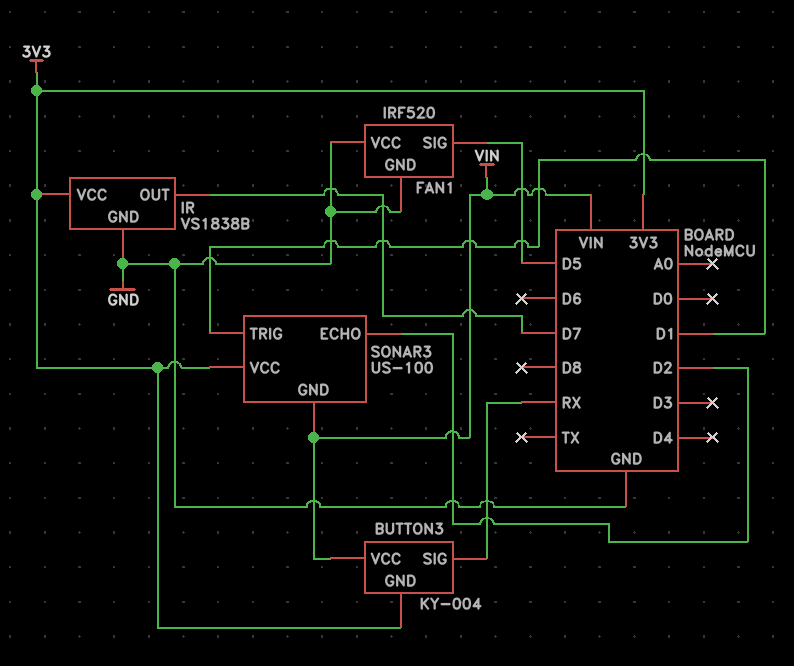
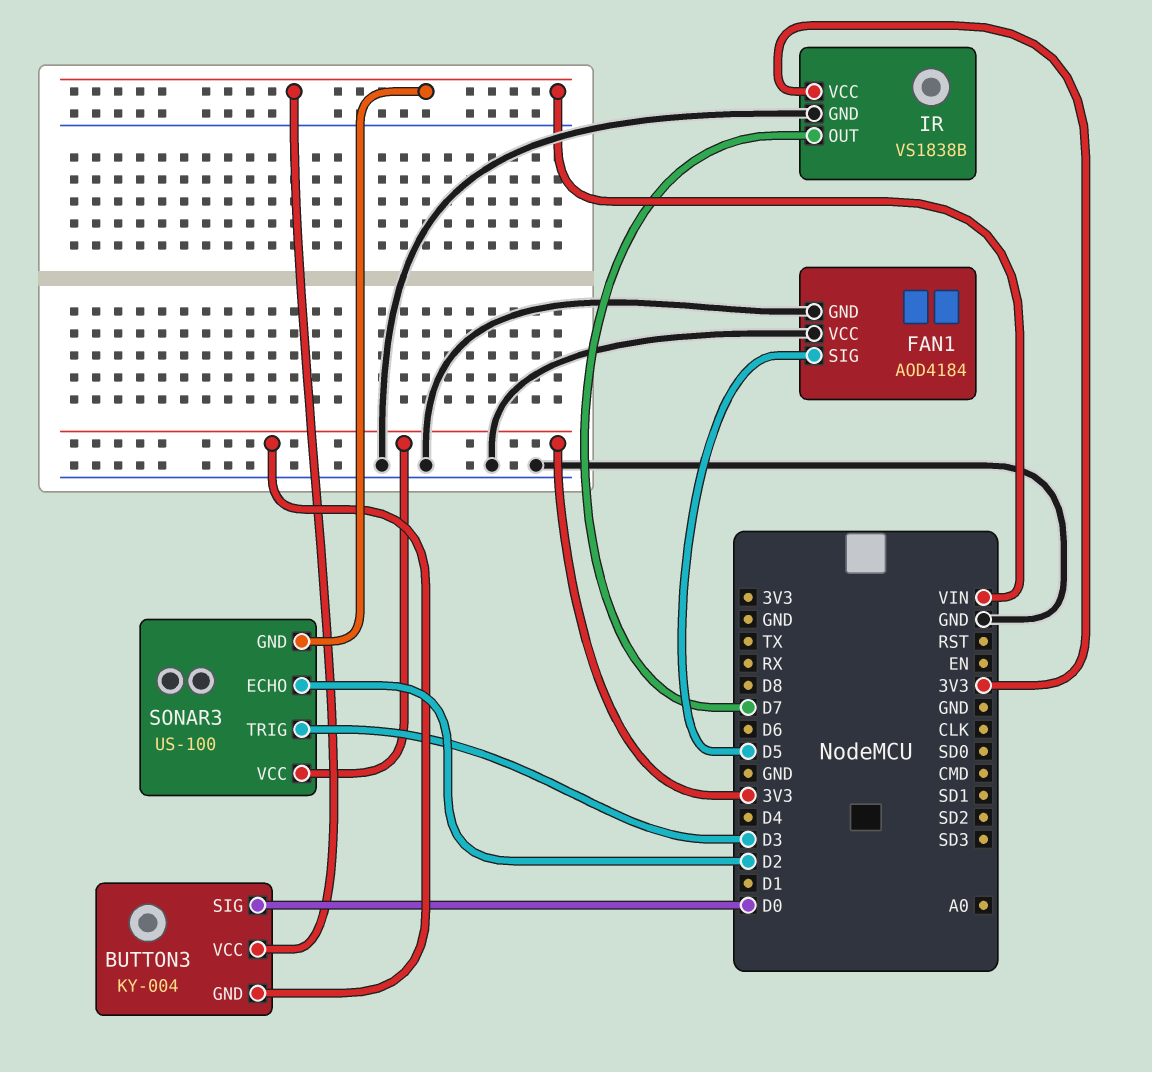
BUTTON3 pin SIG: RX -> D0
FAN1: IRF520 -> AOD4184
SONAR3 pin TRIG: D1 -> D3

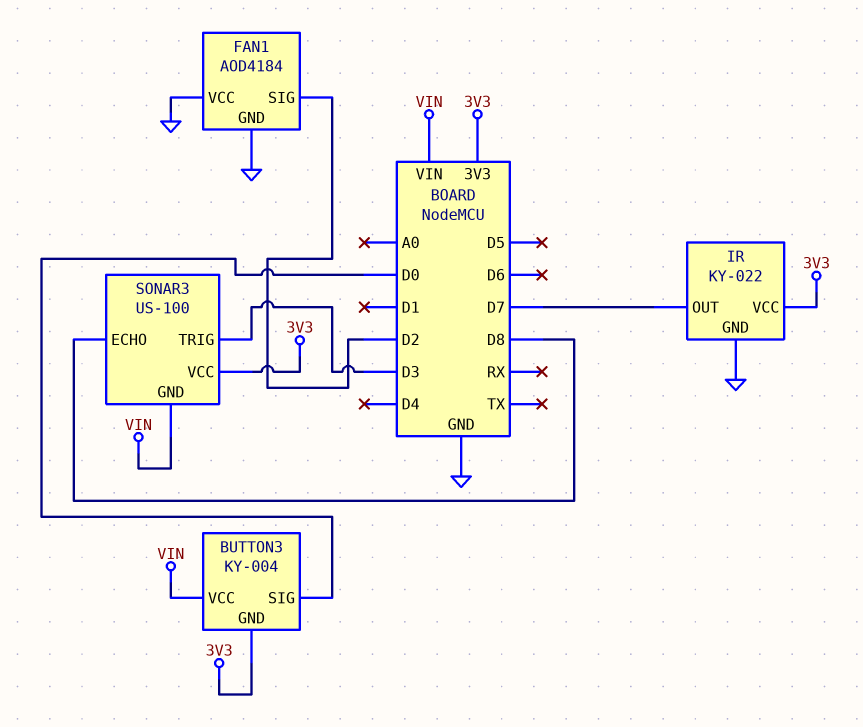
FAN1 pin SIG: D5 -> D2
IR: VS1838B -> KY-022
SONAR3 pin ECHO: D2 -> D8

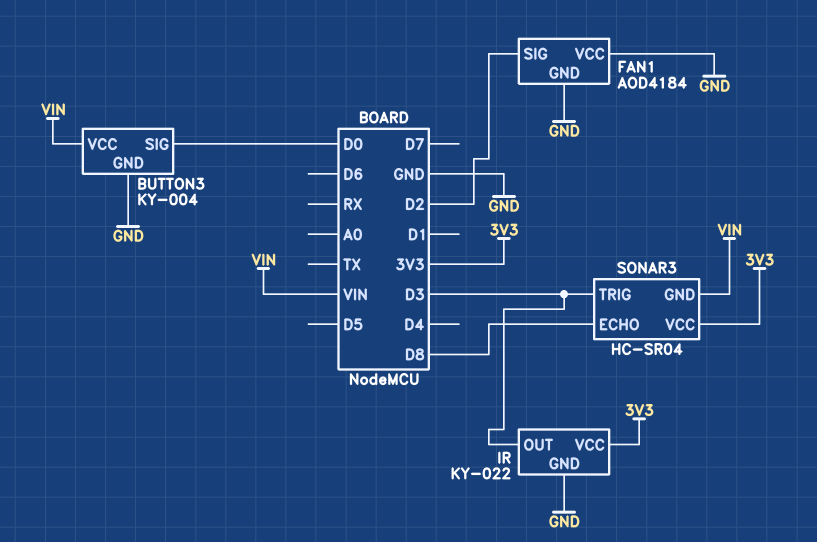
BUTTON3 pin GND: 3V3 -> GND
IR pin OUT: D7 -> D3
SONAR3: US-100 -> HC-SR04

